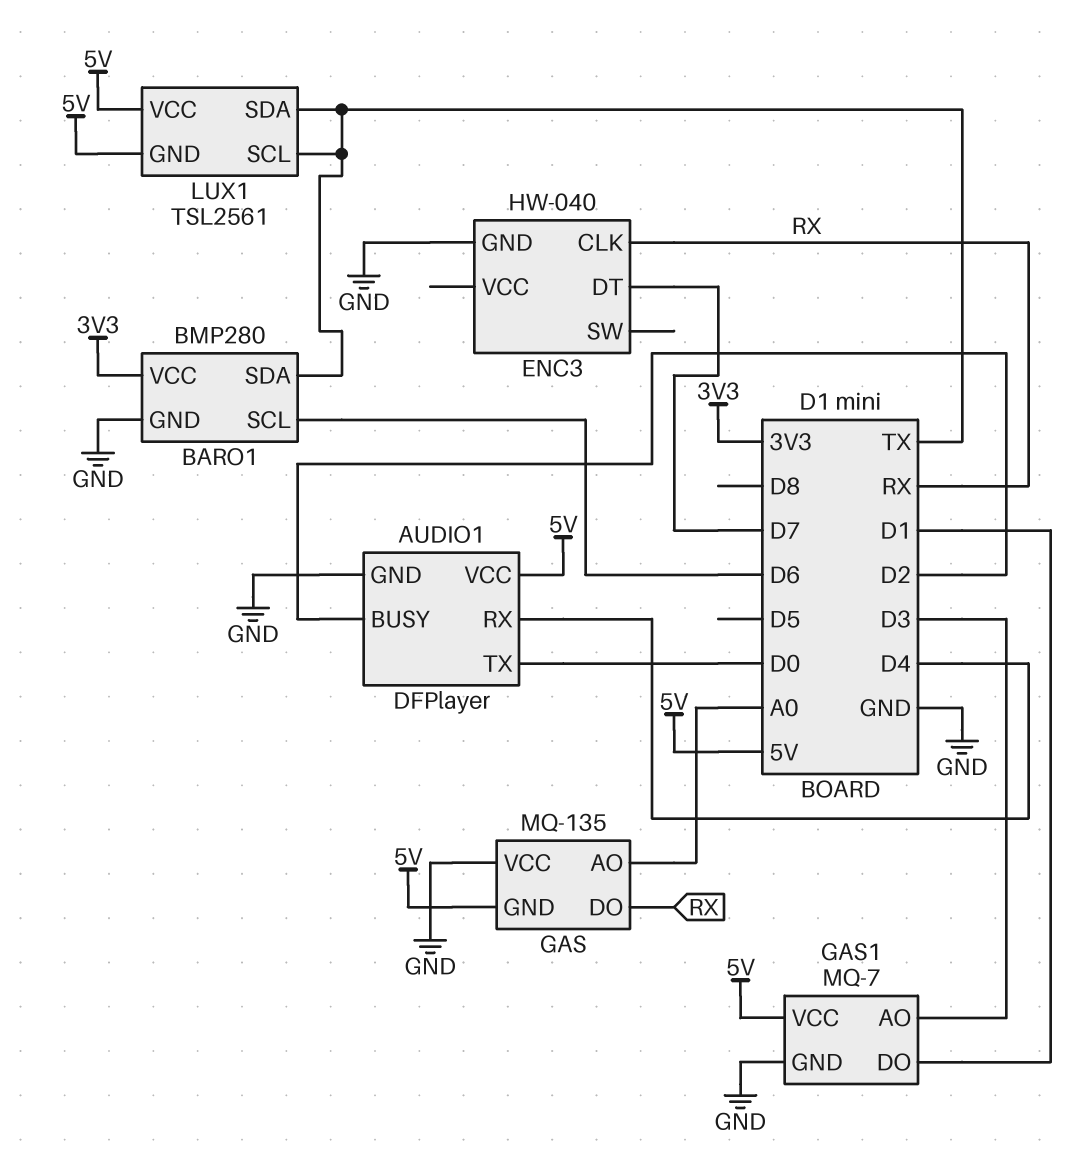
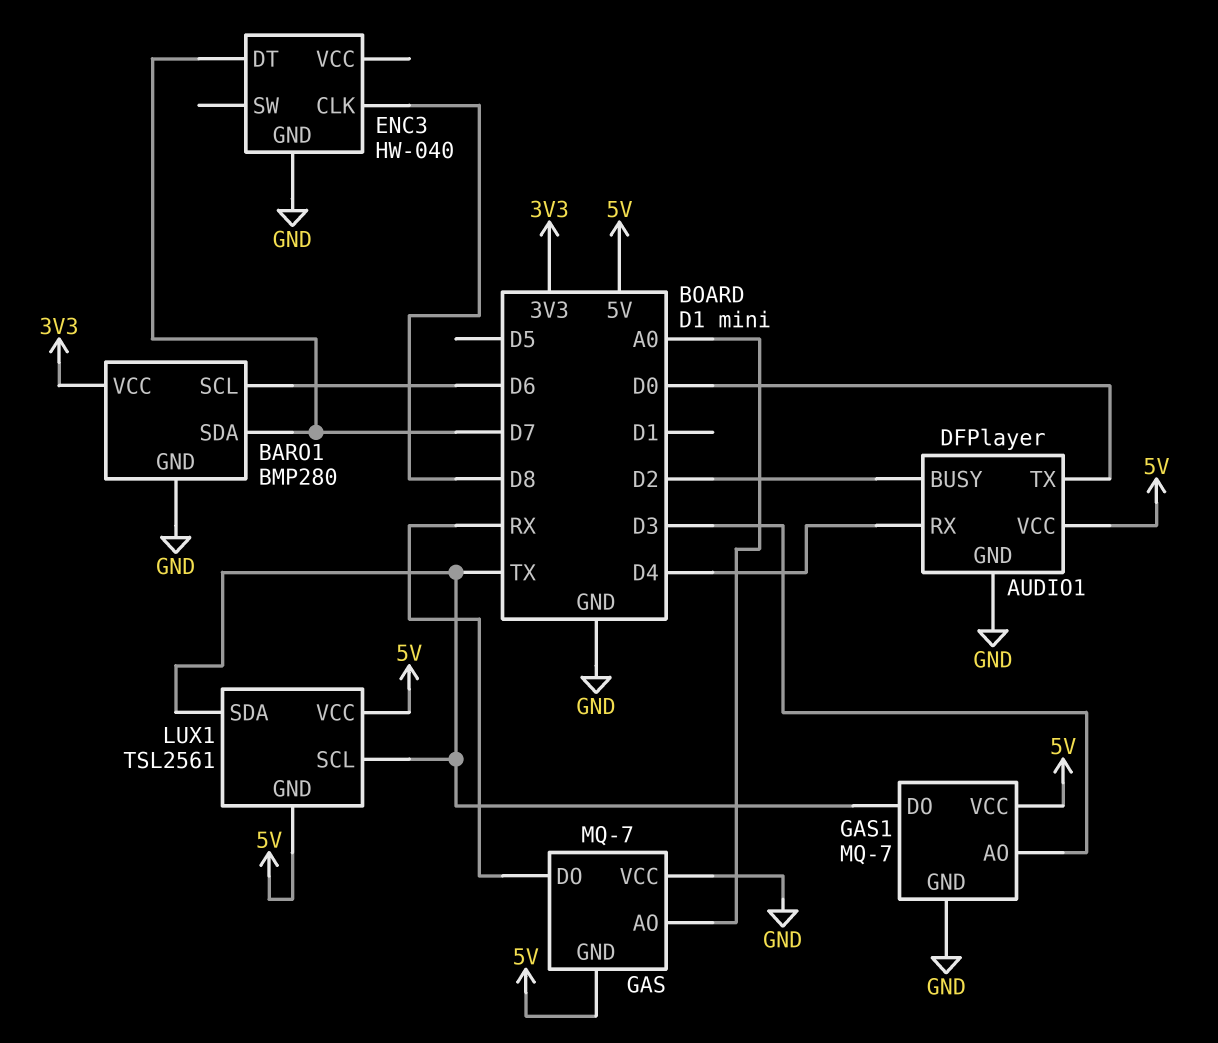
BARO1 pin SDA: TX -> D7
ENC3 pin CLK: RX -> D8
GAS: MQ-135 -> MQ-7
GAS1 pin DO: D1 -> TX

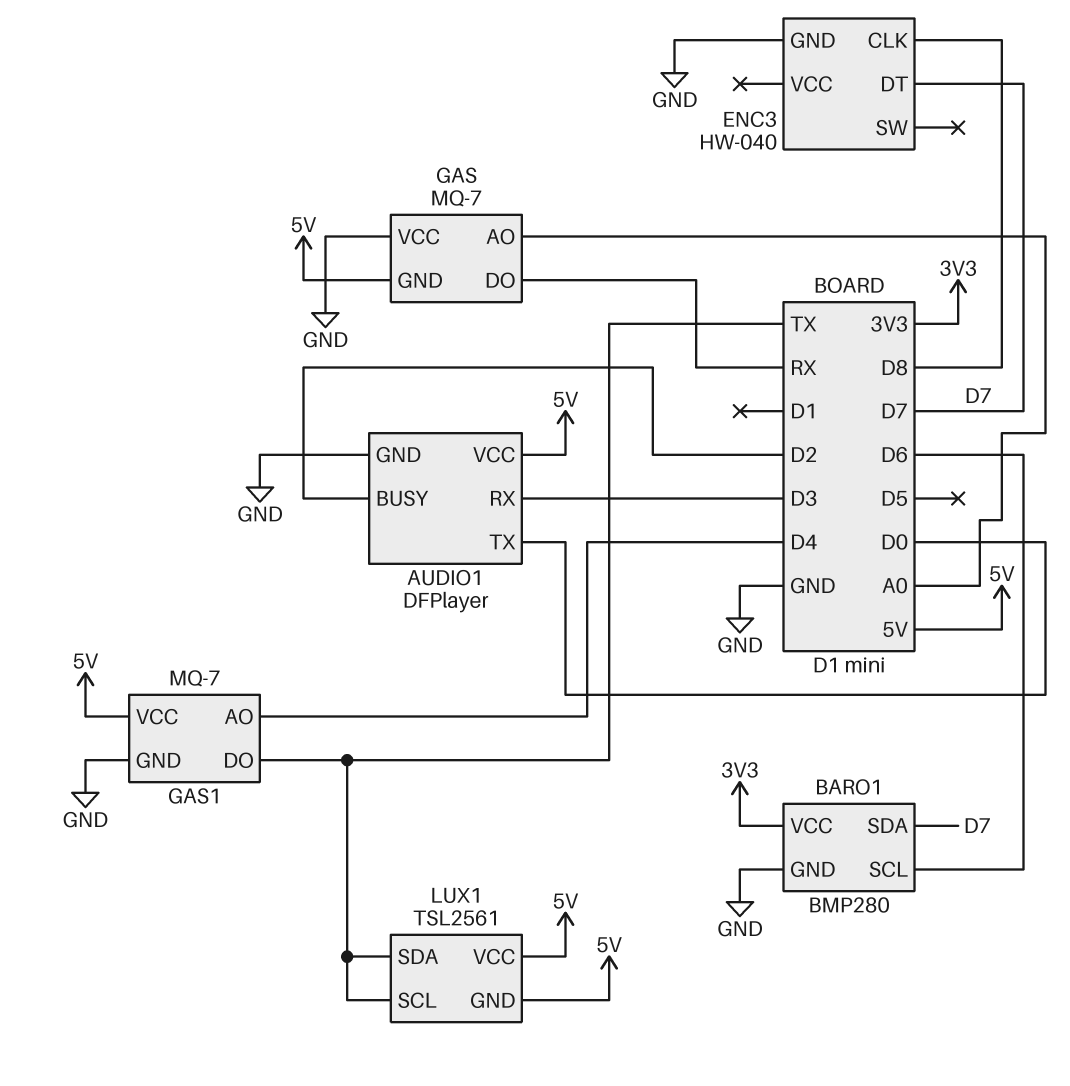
AUDIO1 pin RX: D4 -> D3
GAS1 pin AO: D3 -> D4

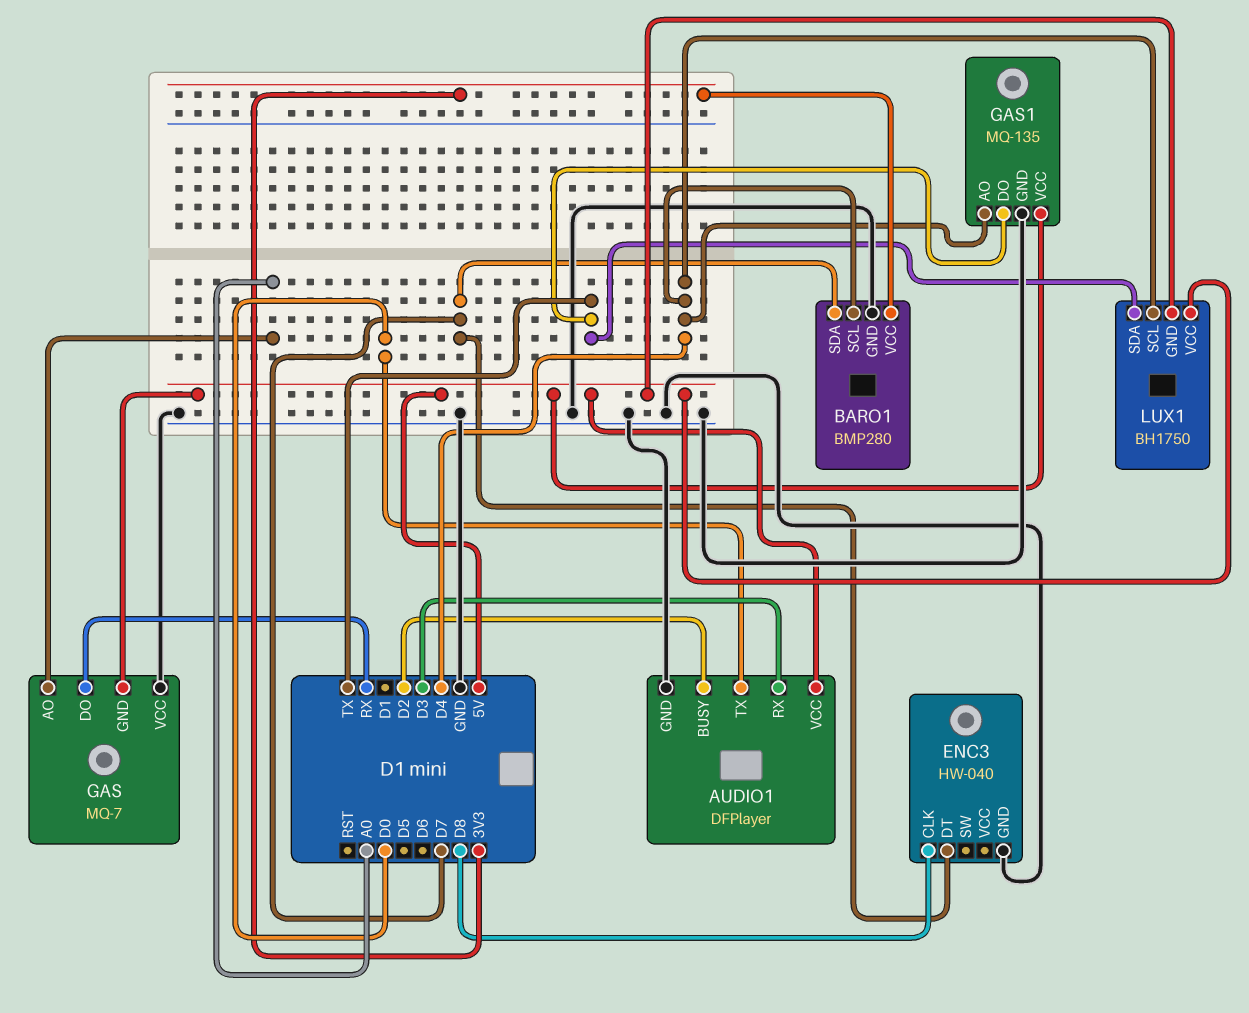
BARO1 pin SCL: D6 -> D4
GAS1: MQ-7 -> MQ-135
LUX1: TSL2561 -> BH1750
LUX1 pin SCL: TX -> D4

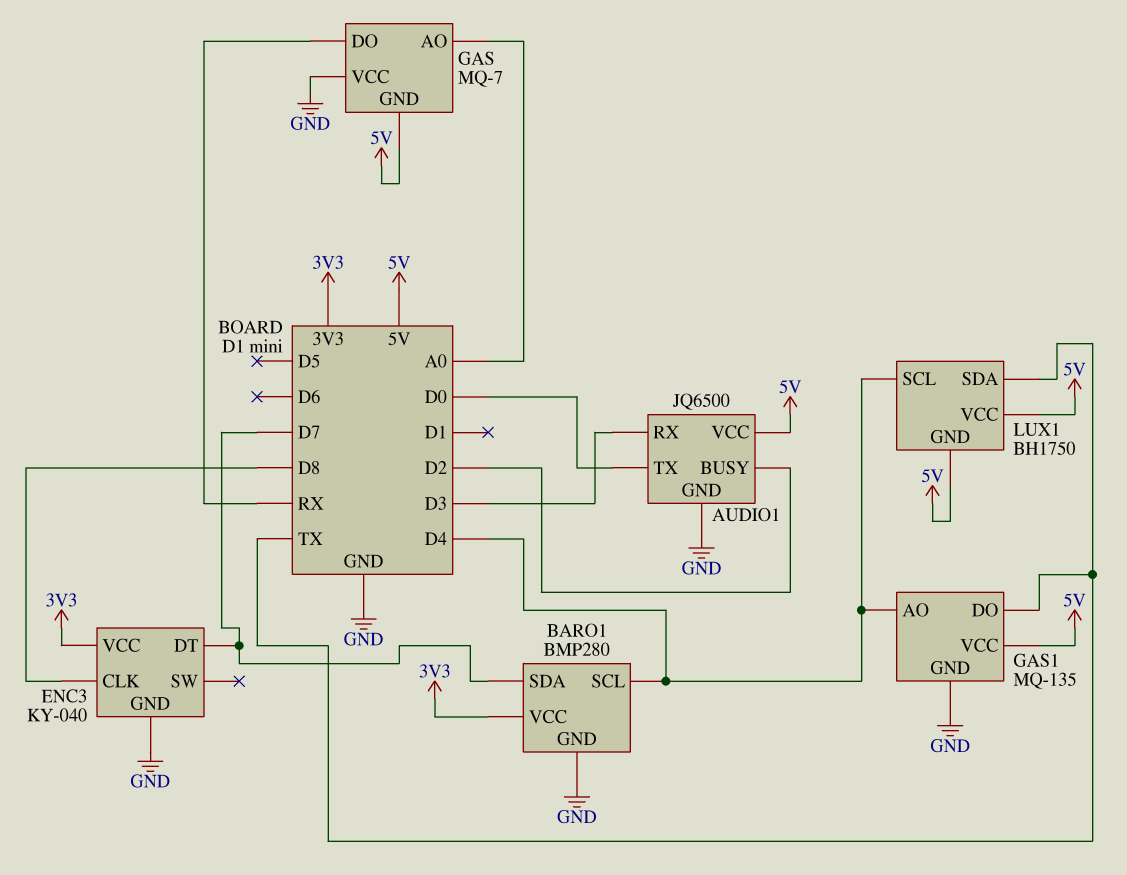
AUDIO1: DFPlayer -> JQ6500
ENC3: HW-040 -> KY-040
ENC3 pin VCC: none -> 3V3

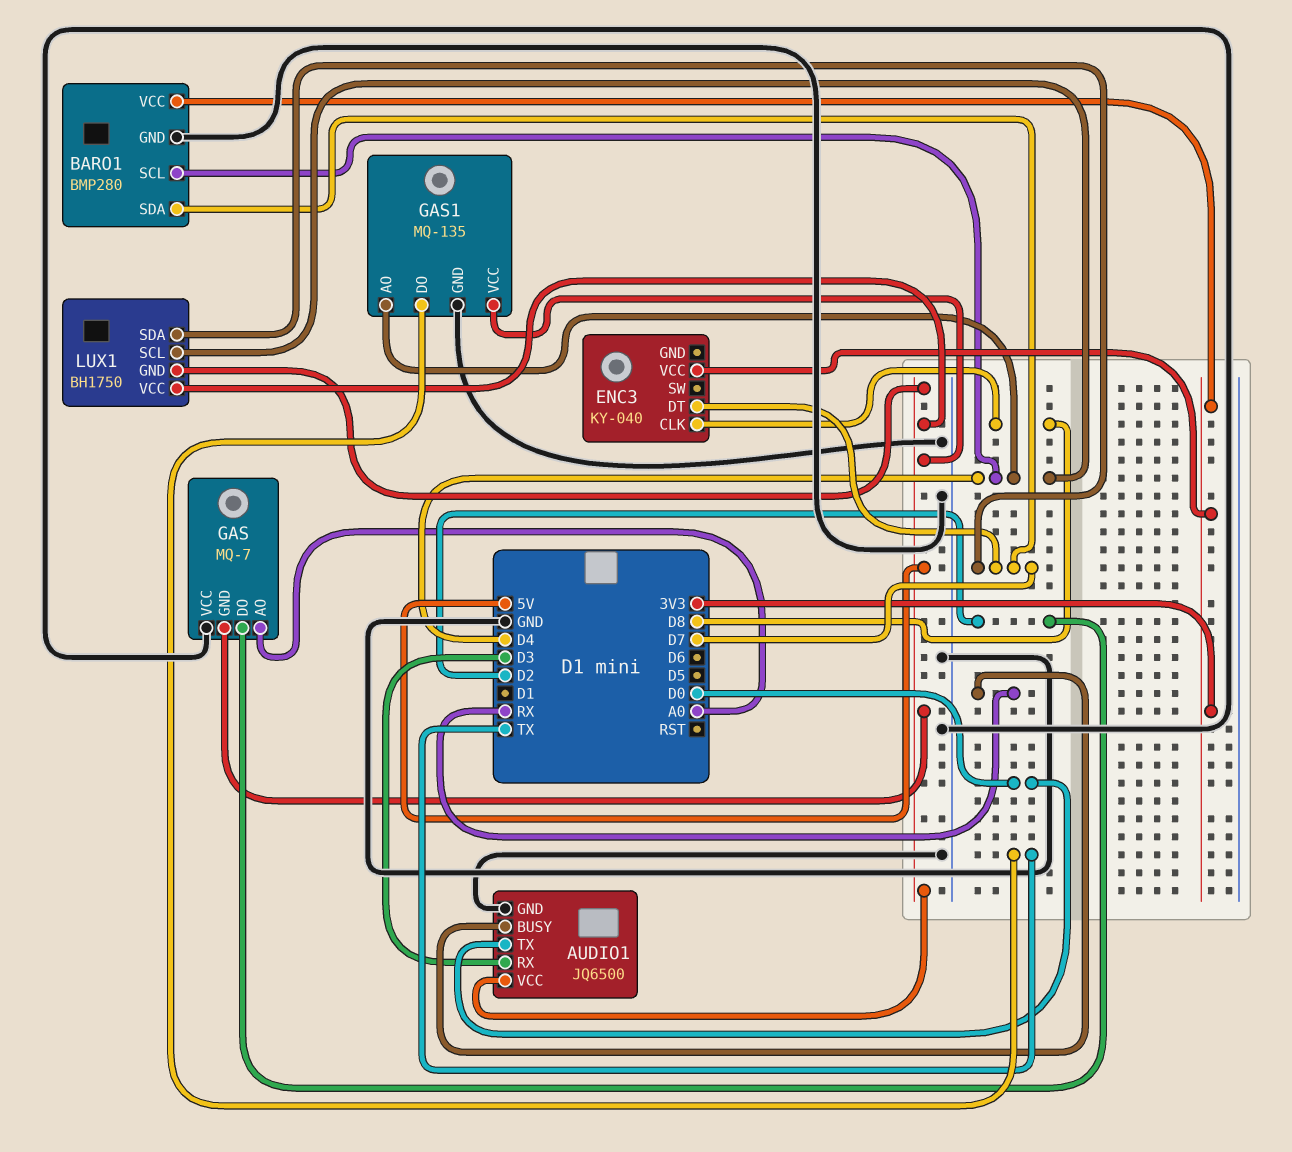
AUDIO1 pin BUSY: D2 -> RX
ENC3 pin GND: GND -> none
GAS pin DO: RX -> D2
LUX1 pin SDA: TX -> D7

